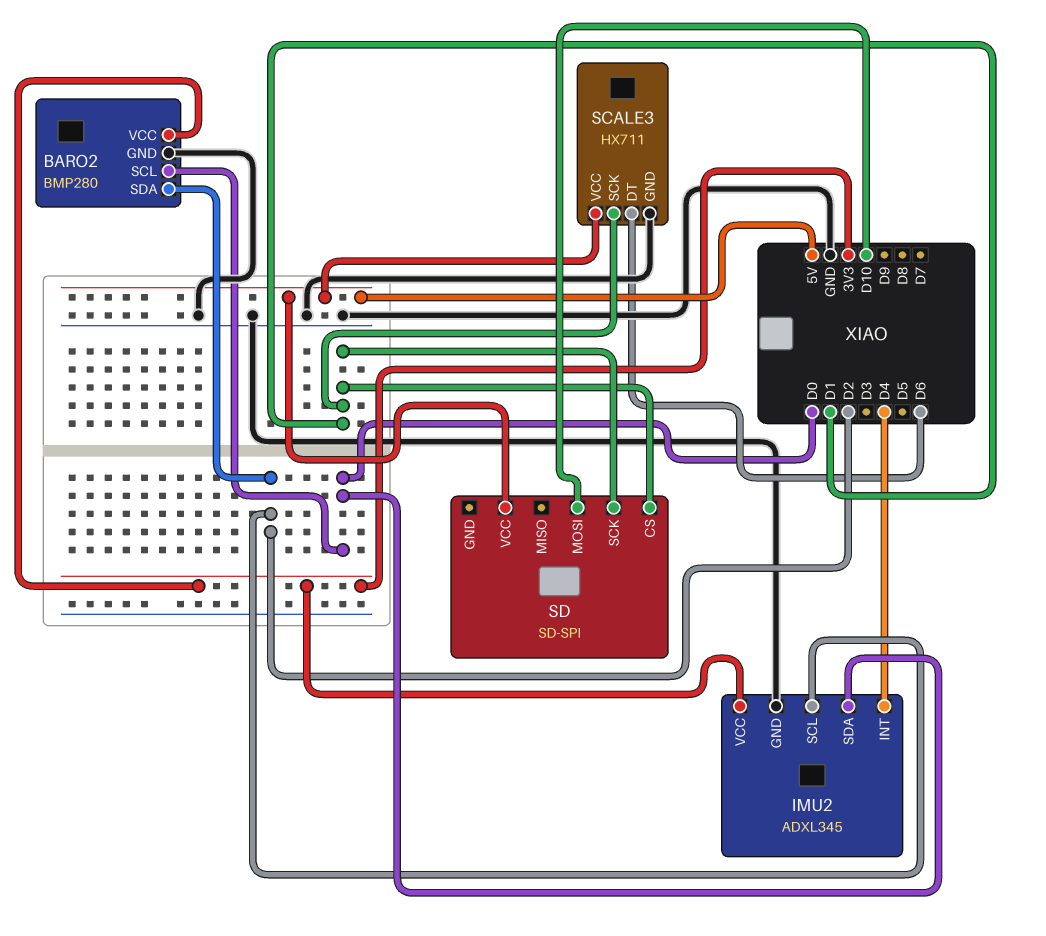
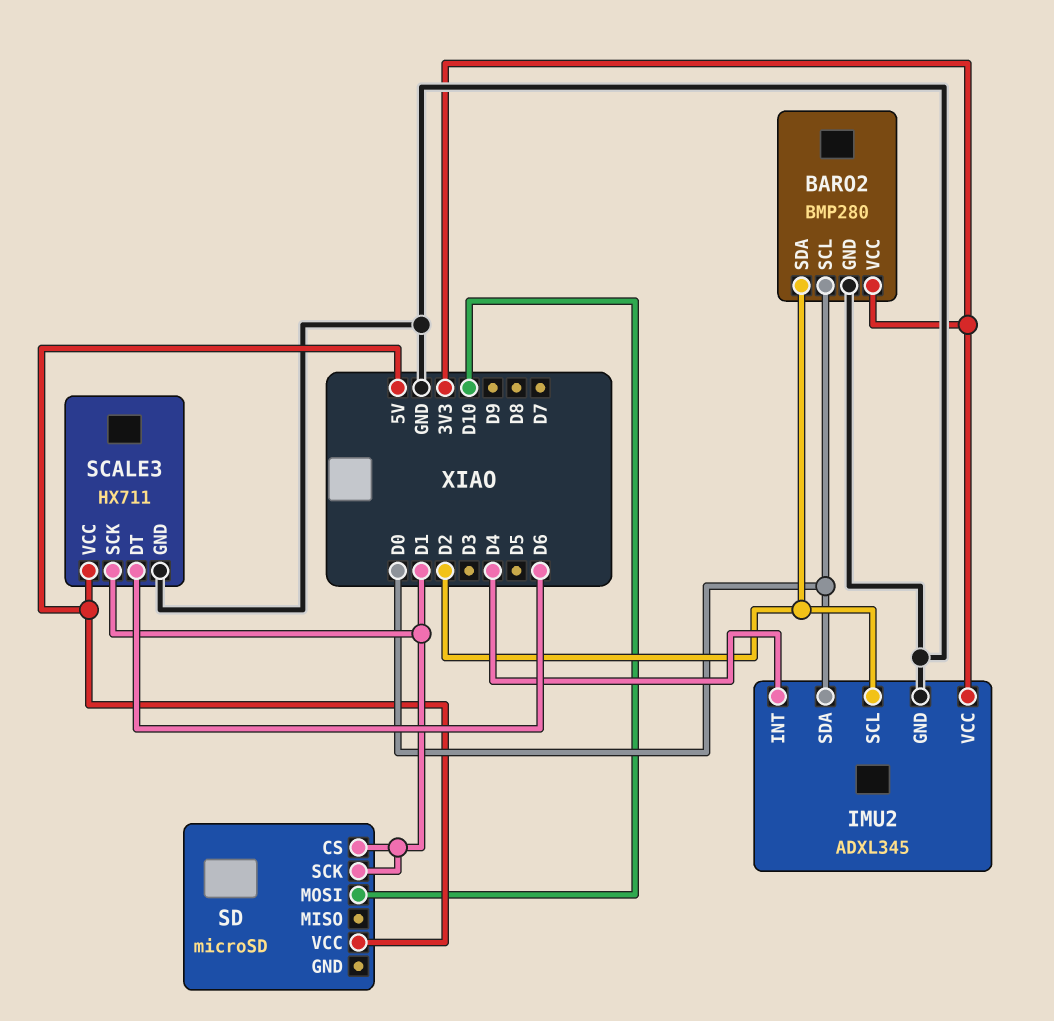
SD: SD-SPI -> microSD

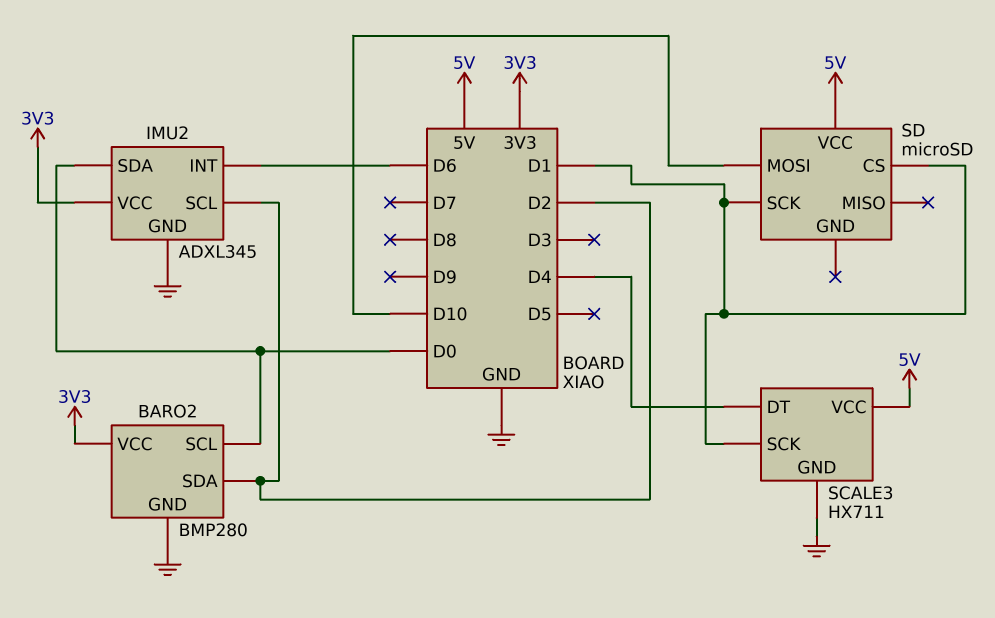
IMU2 pin INT: D4 -> D6
SCALE3 pin DT: D6 -> D4

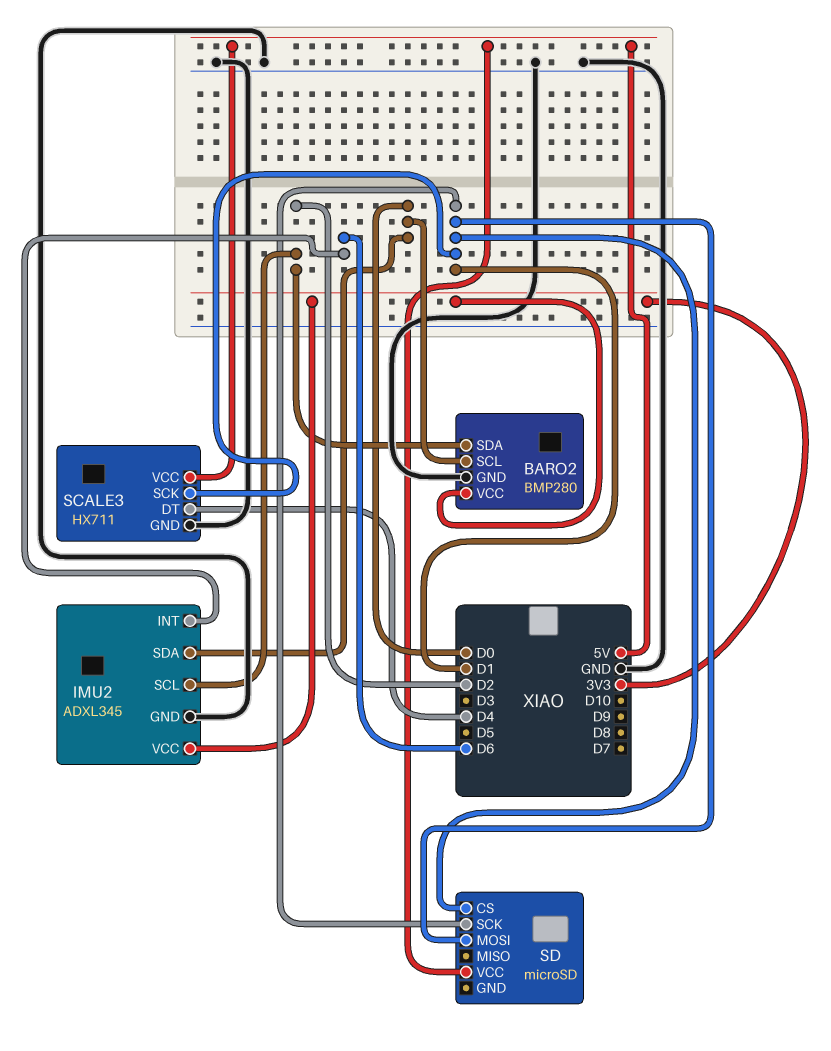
SD pin MOSI: D10 -> D1

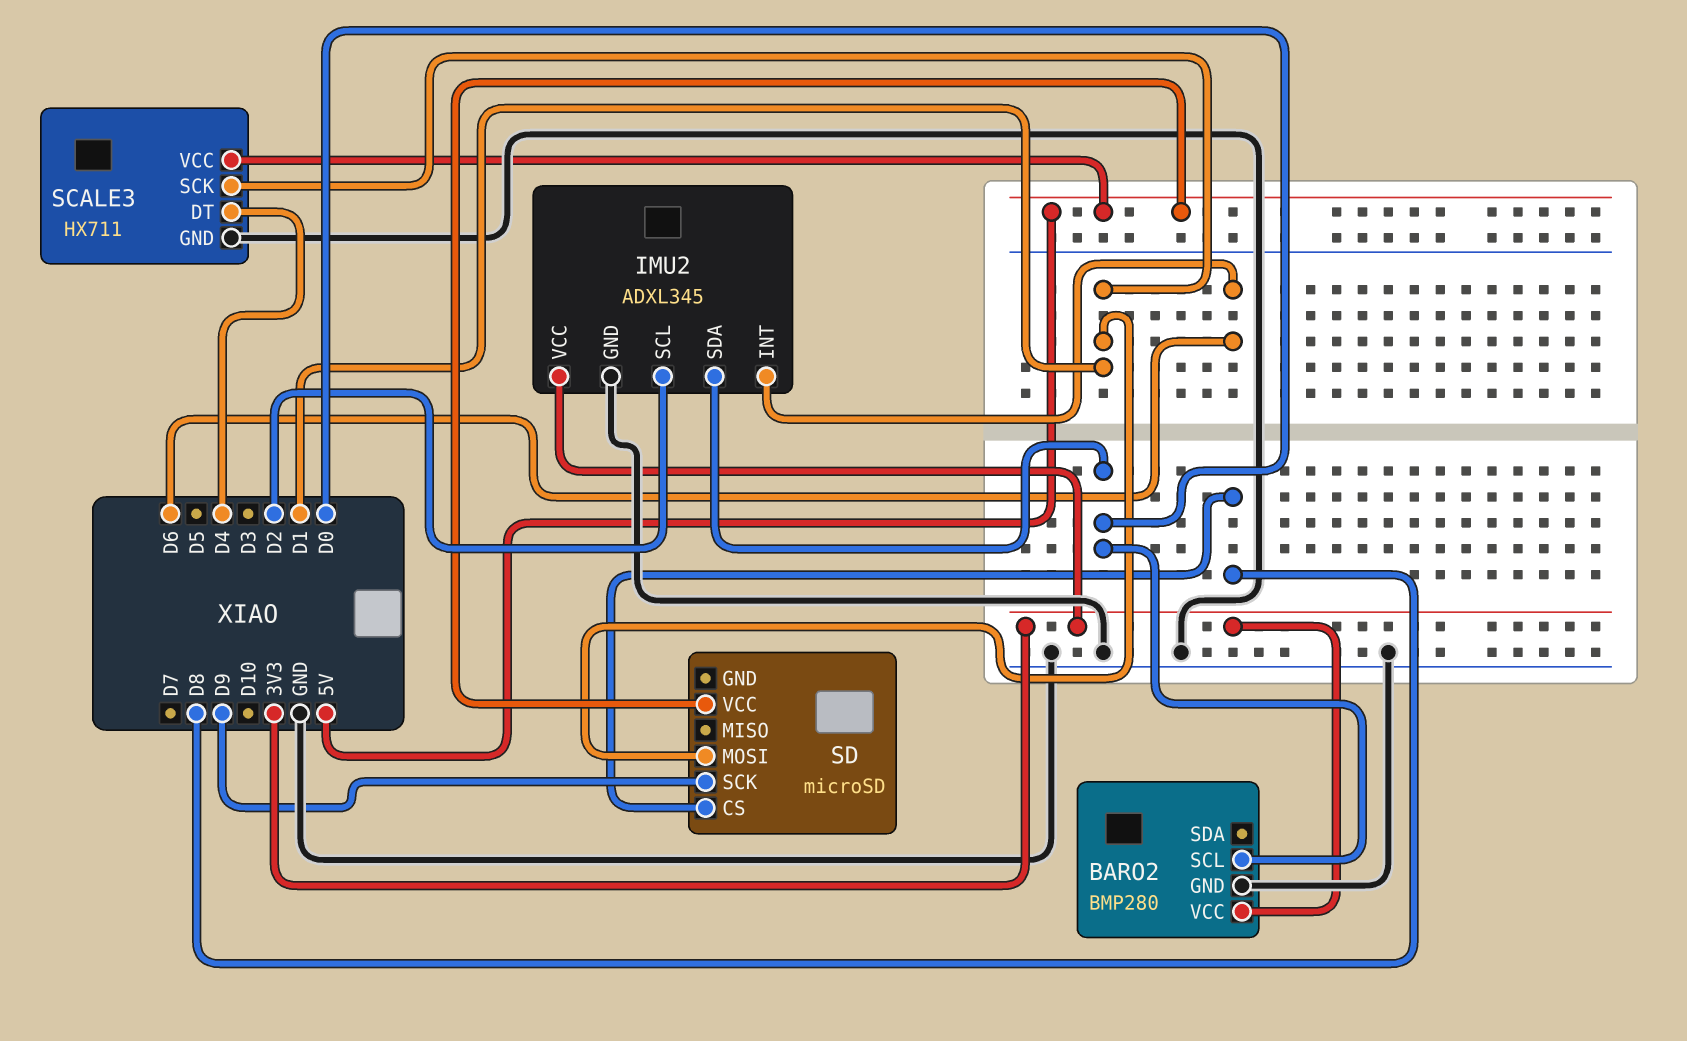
BARO2 pin SDA: D2 -> none
SD pin CS: D1 -> D8
SD pin SCK: D1 -> D9

